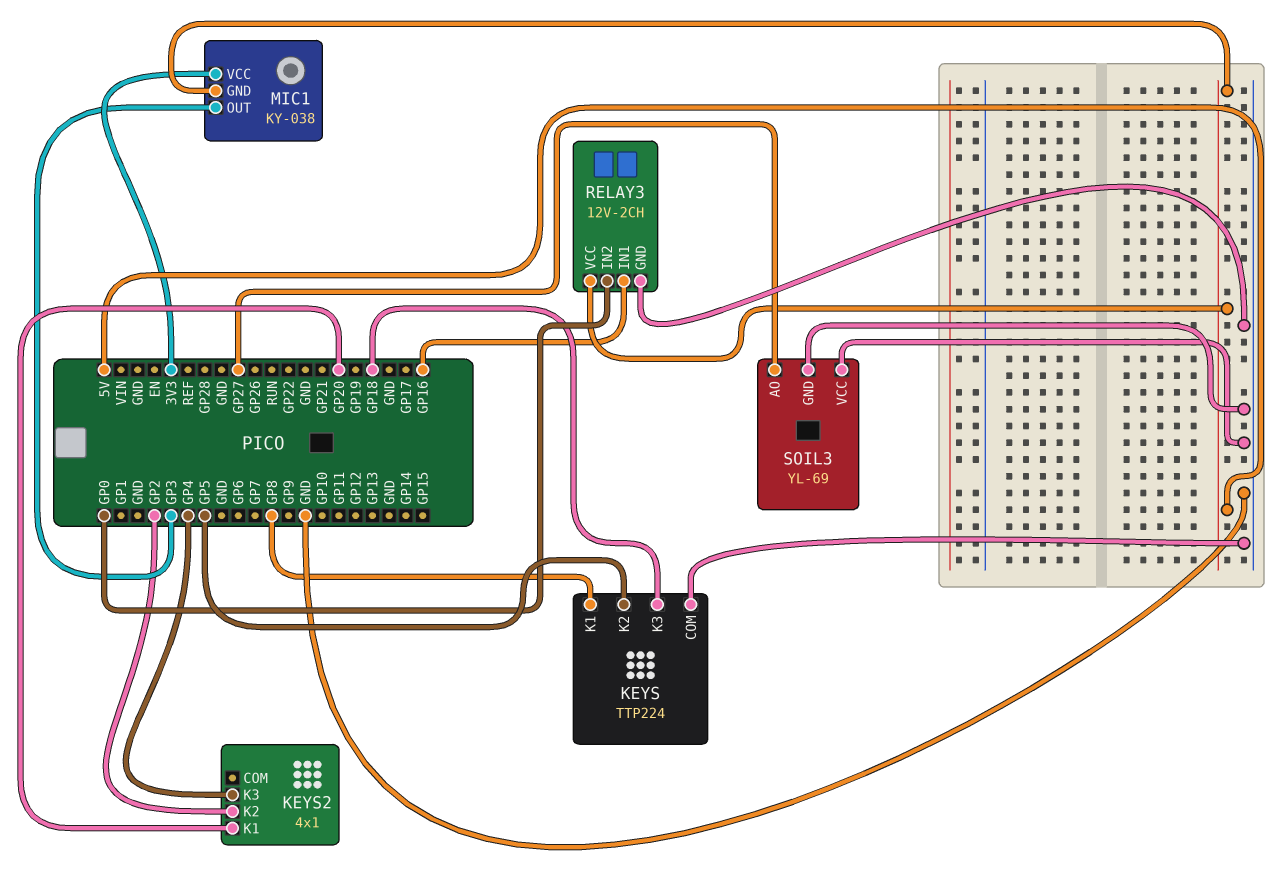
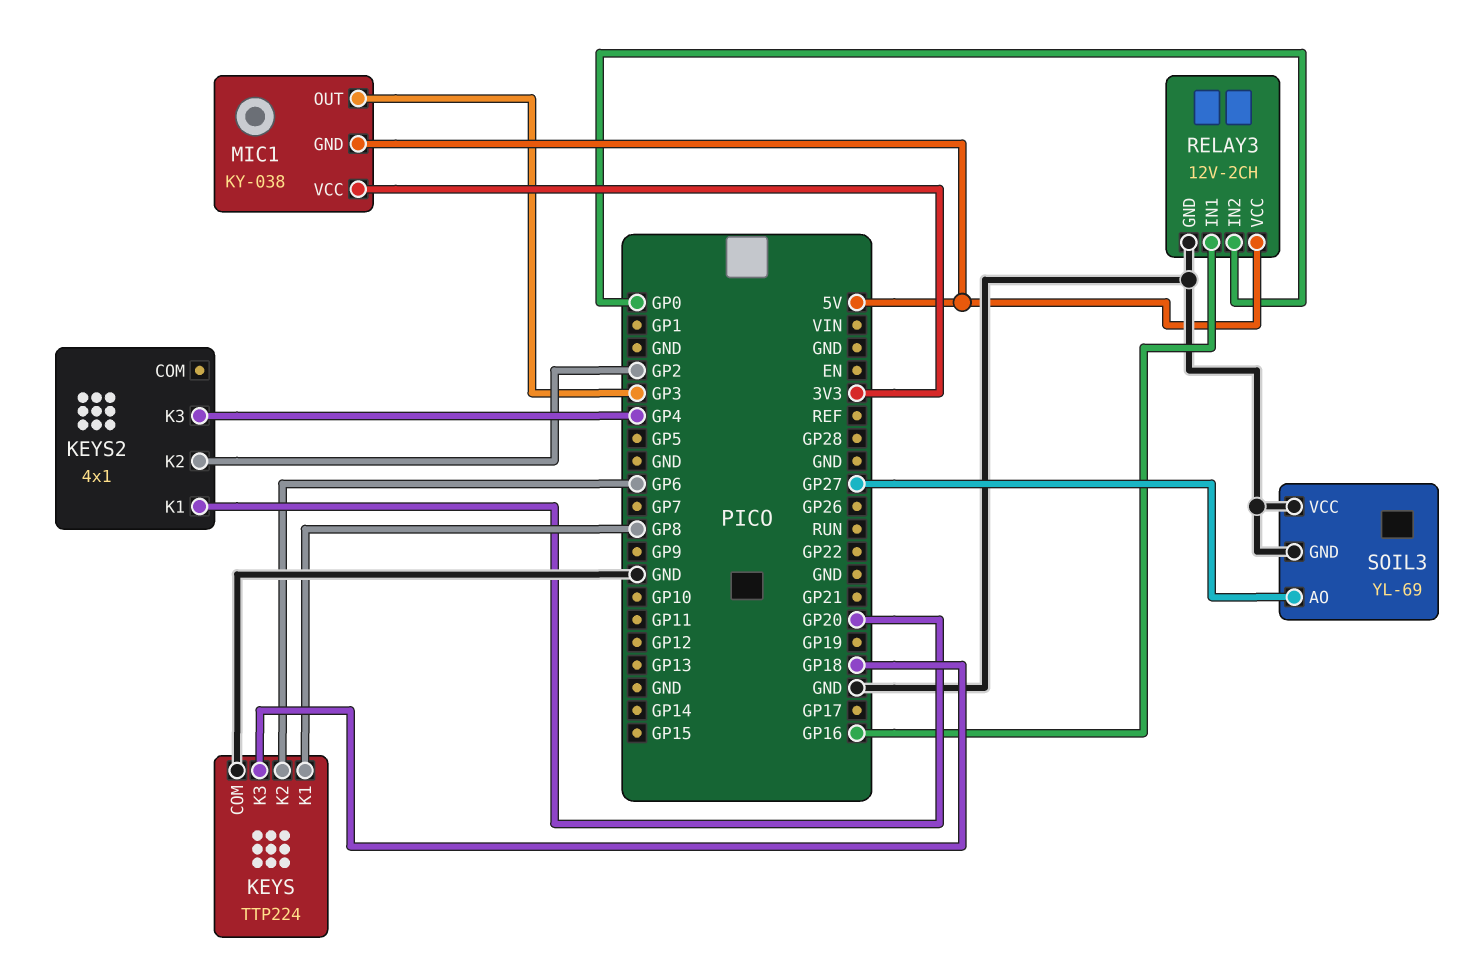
KEYS pin K2: GP5 -> GP6

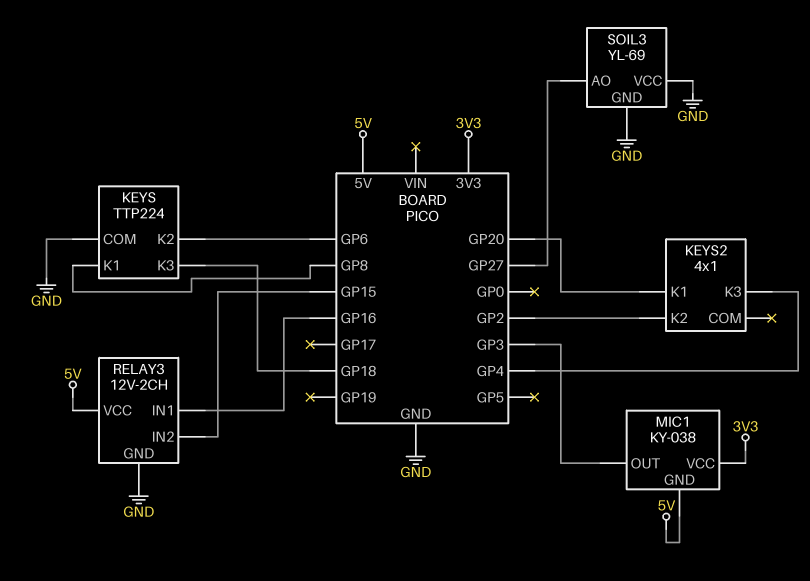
RELAY3 pin IN2: GP0 -> GP15

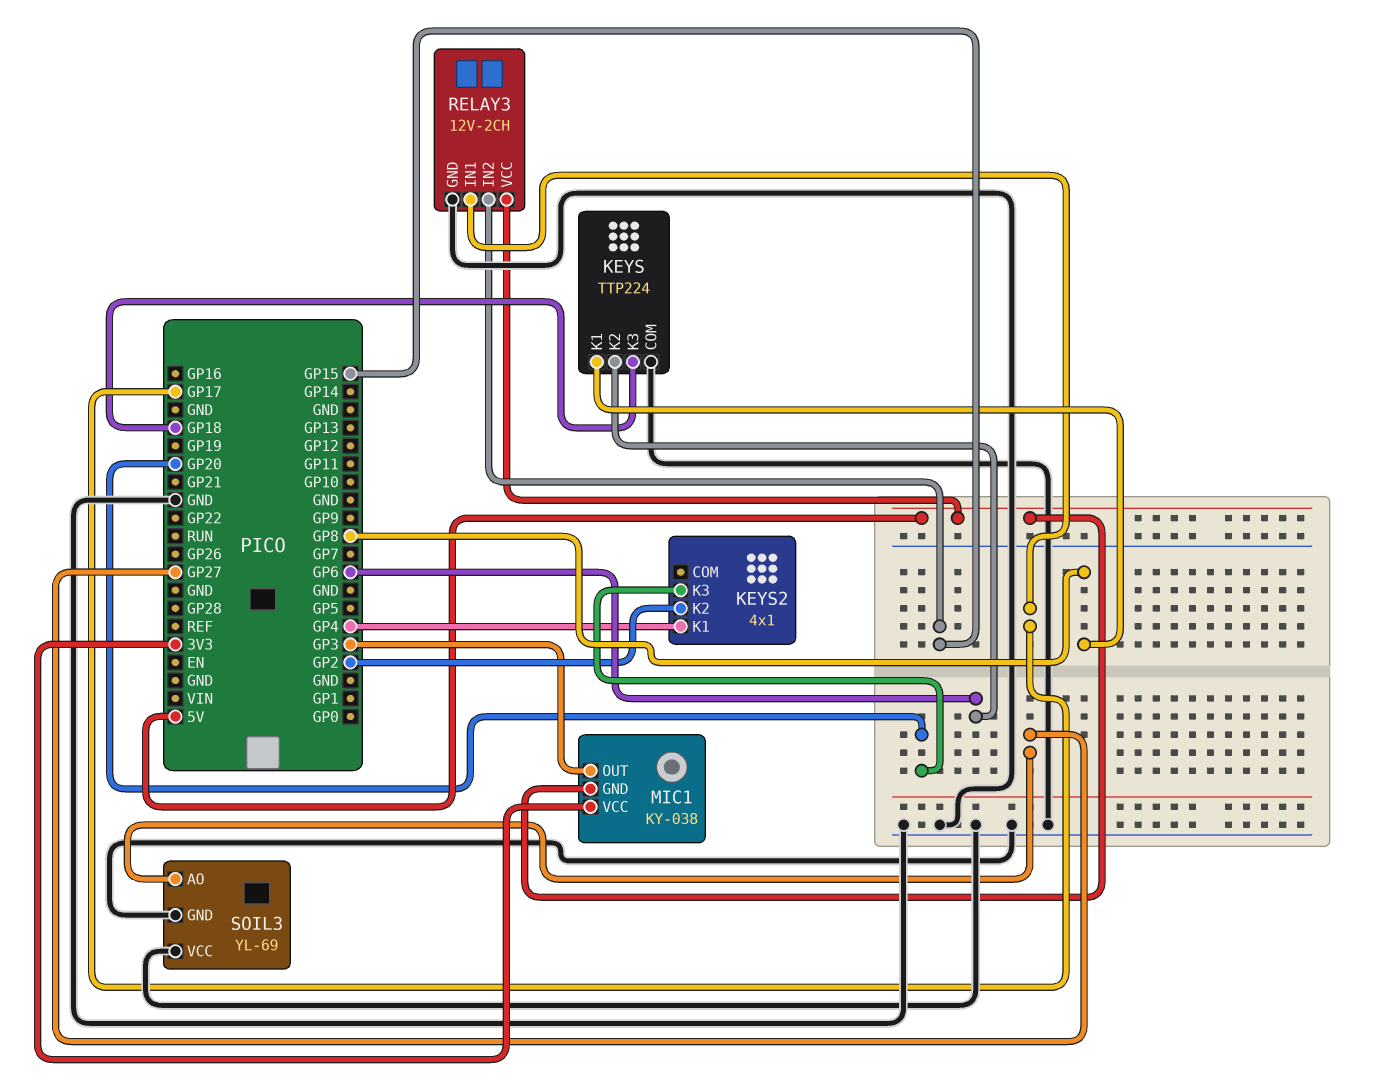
KEYS2 pin K1: GP20 -> GP4
KEYS2 pin K3: GP4 -> GP20
RELAY3 pin IN1: GP16 -> GP17

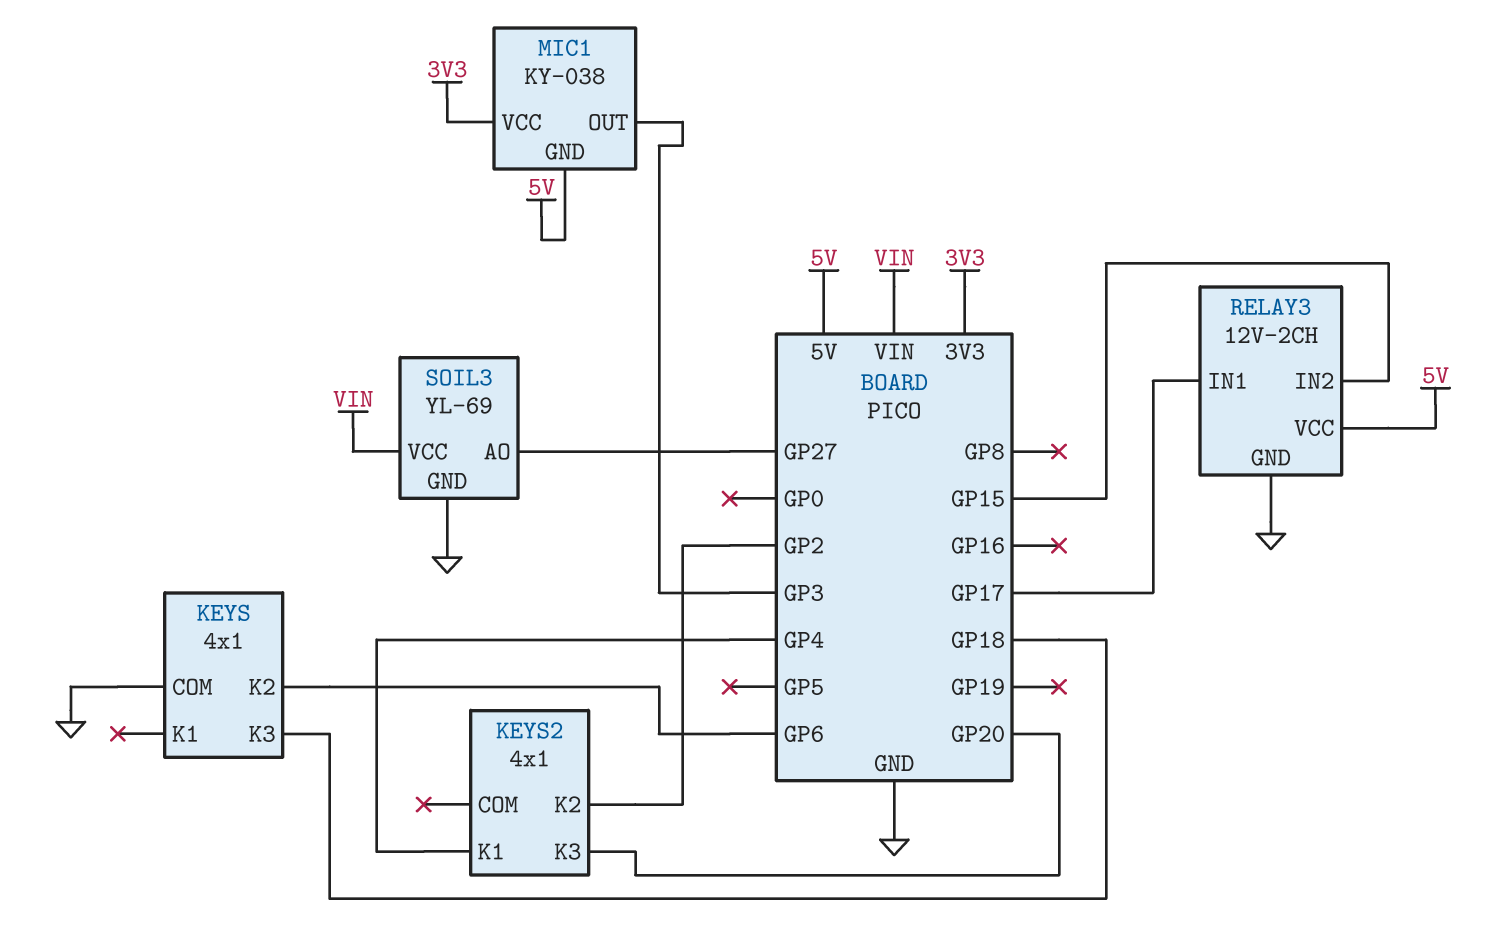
KEYS: TTP224 -> 4x1
KEYS pin K1: GP8 -> none
SOIL3 pin VCC: GND -> VIN

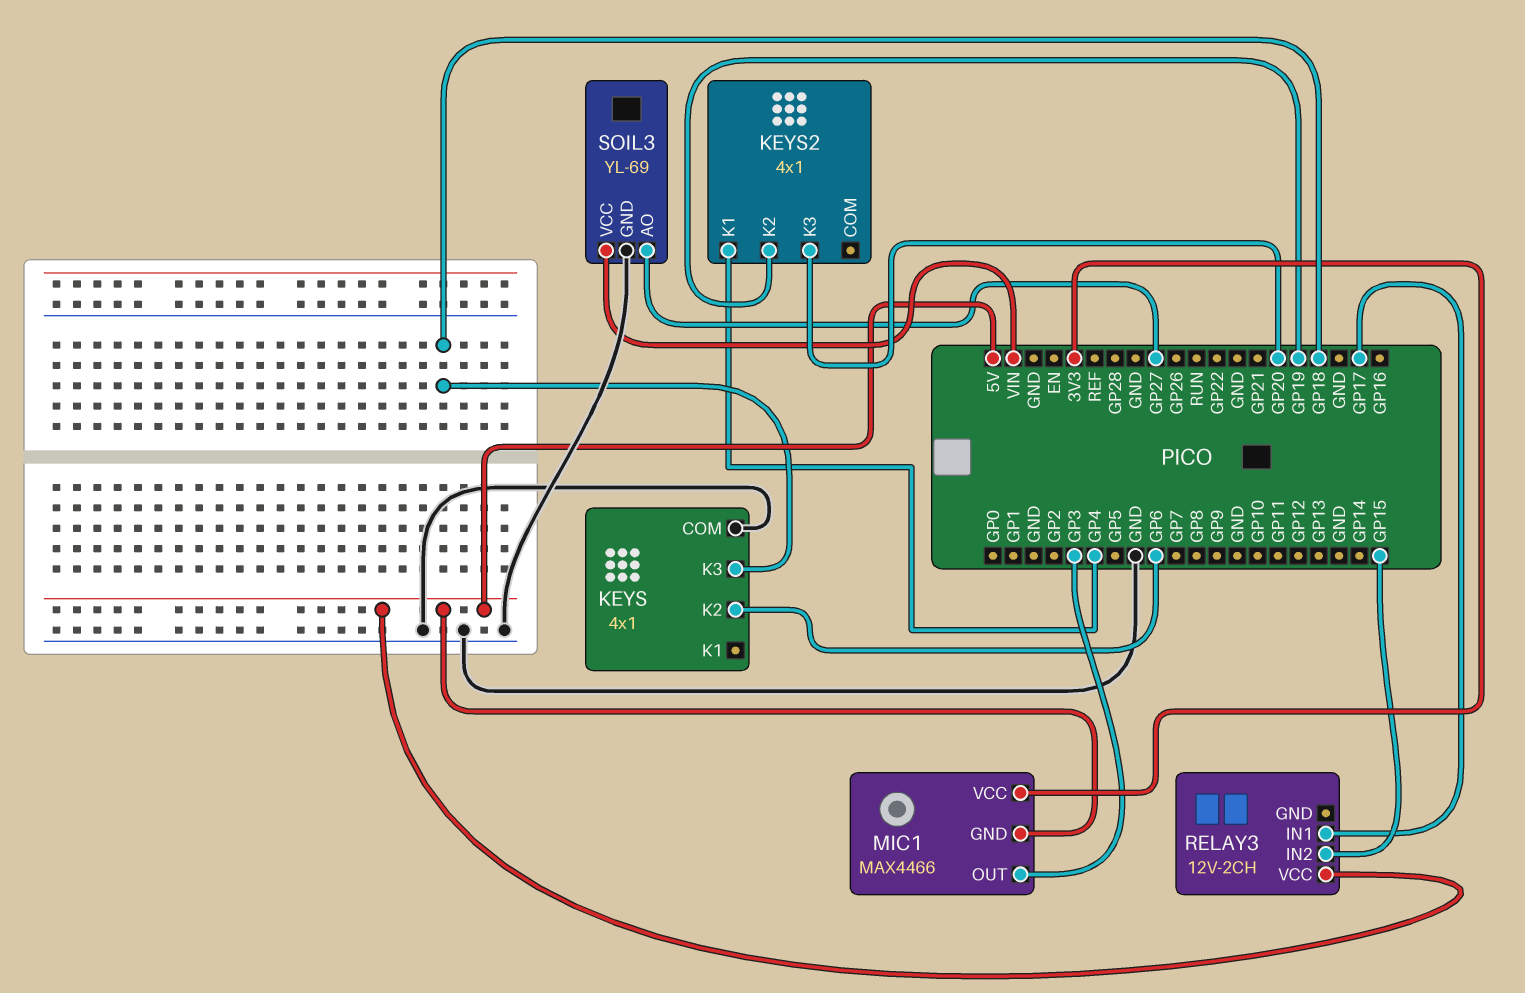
KEYS2 pin K2: GP2 -> GP19
MIC1: KY-038 -> MAX4466
RELAY3 pin GND: GND -> none

